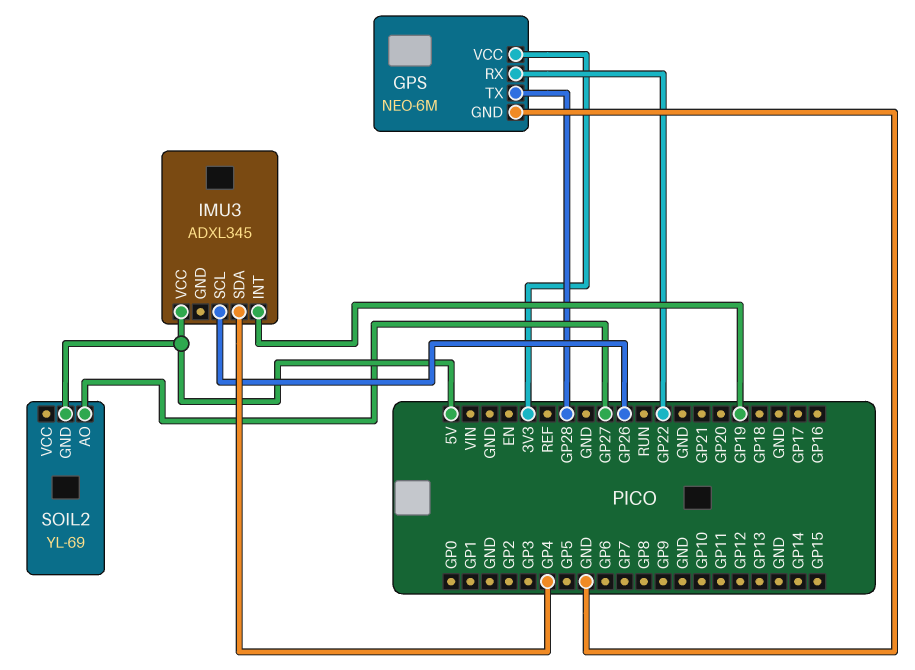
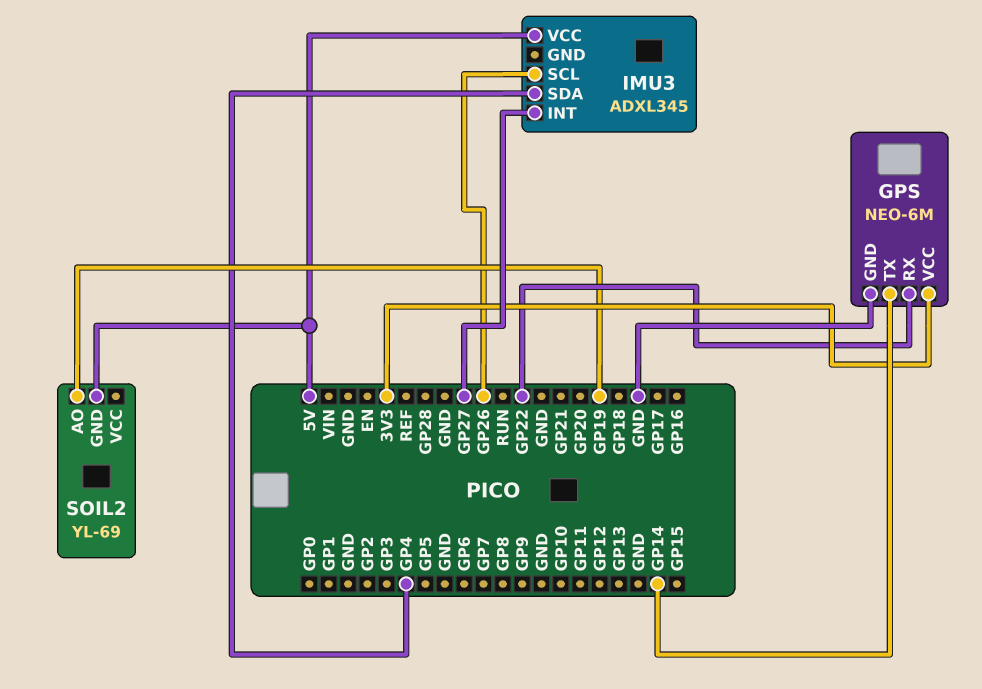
GPS pin TX: GP28 -> GP14
IMU3 pin INT: GP19 -> GP27
SOIL2 pin AO: GP27 -> GP19

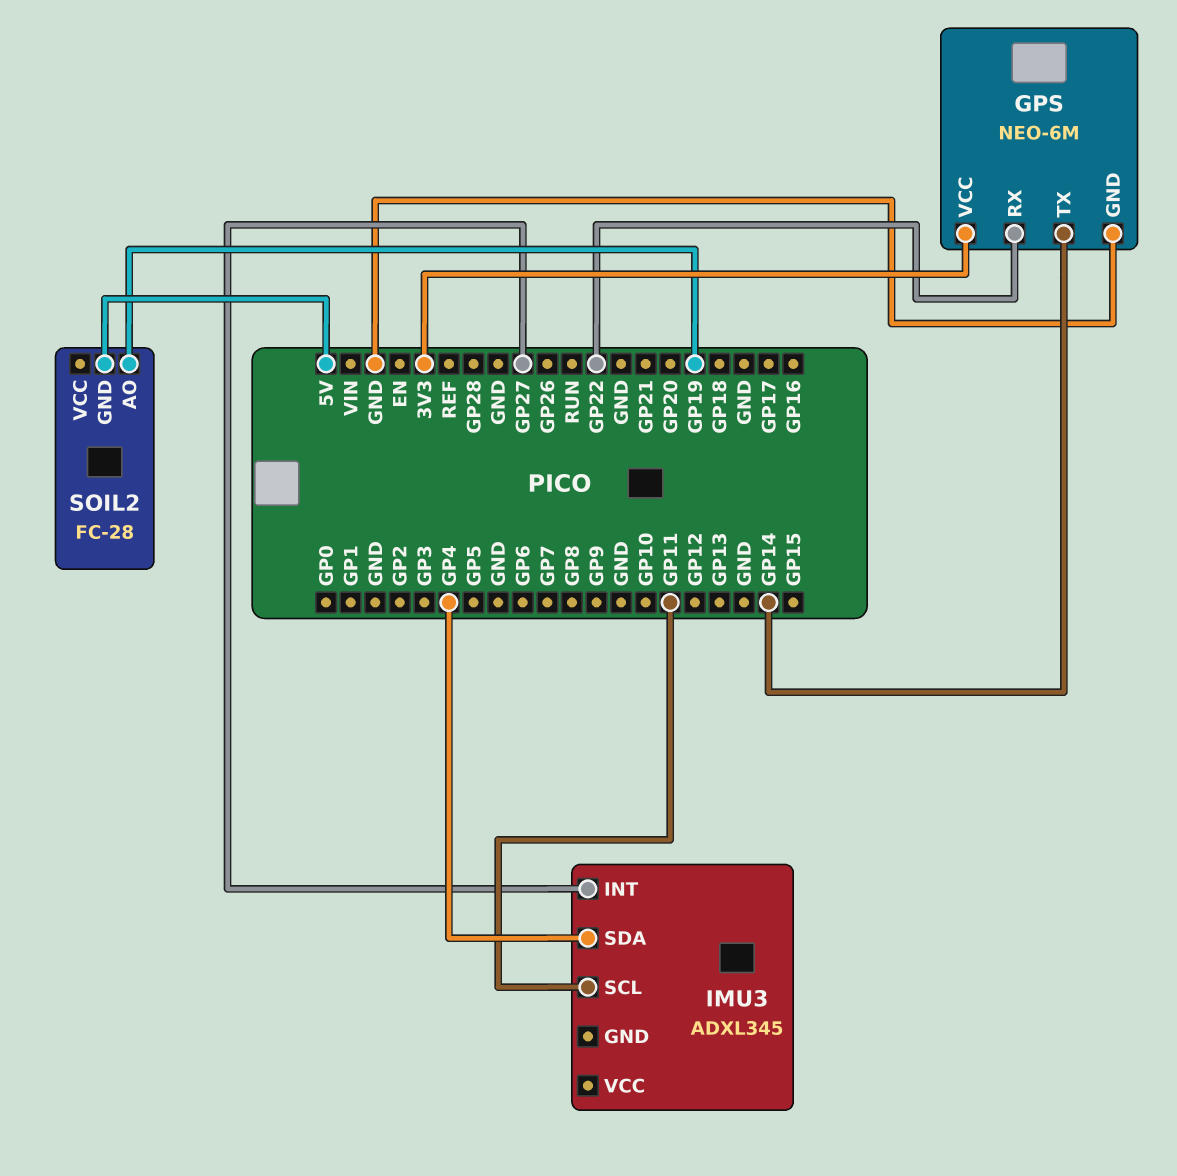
IMU3 pin SCL: GP26 -> GP11
IMU3 pin VCC: 5V -> none
SOIL2: YL-69 -> FC-28

